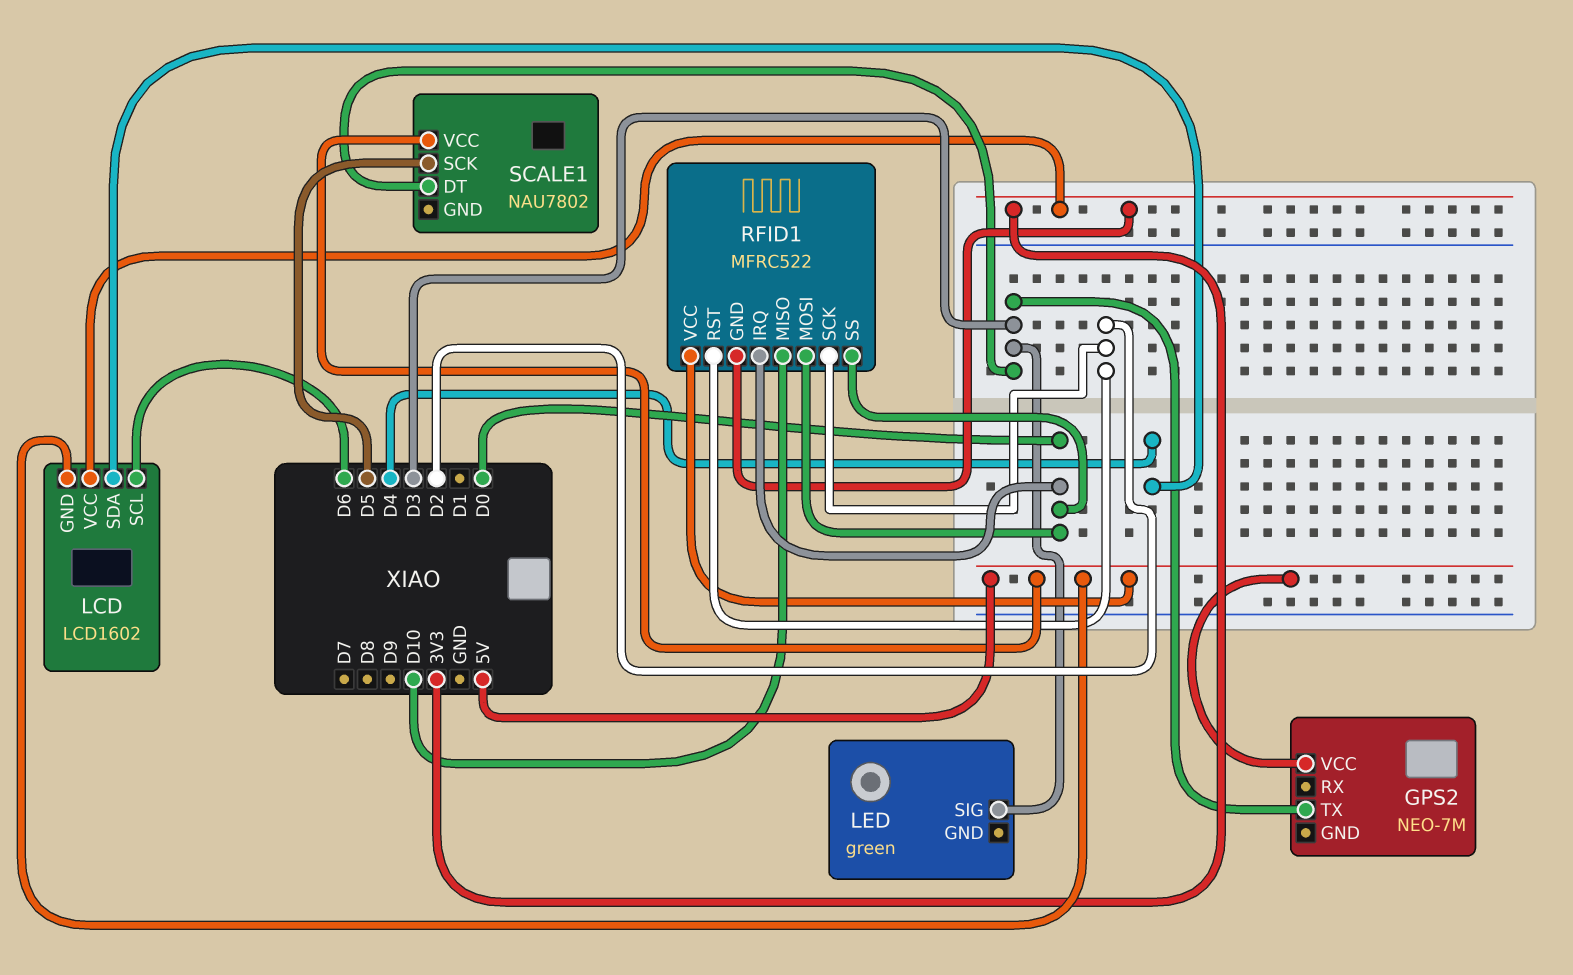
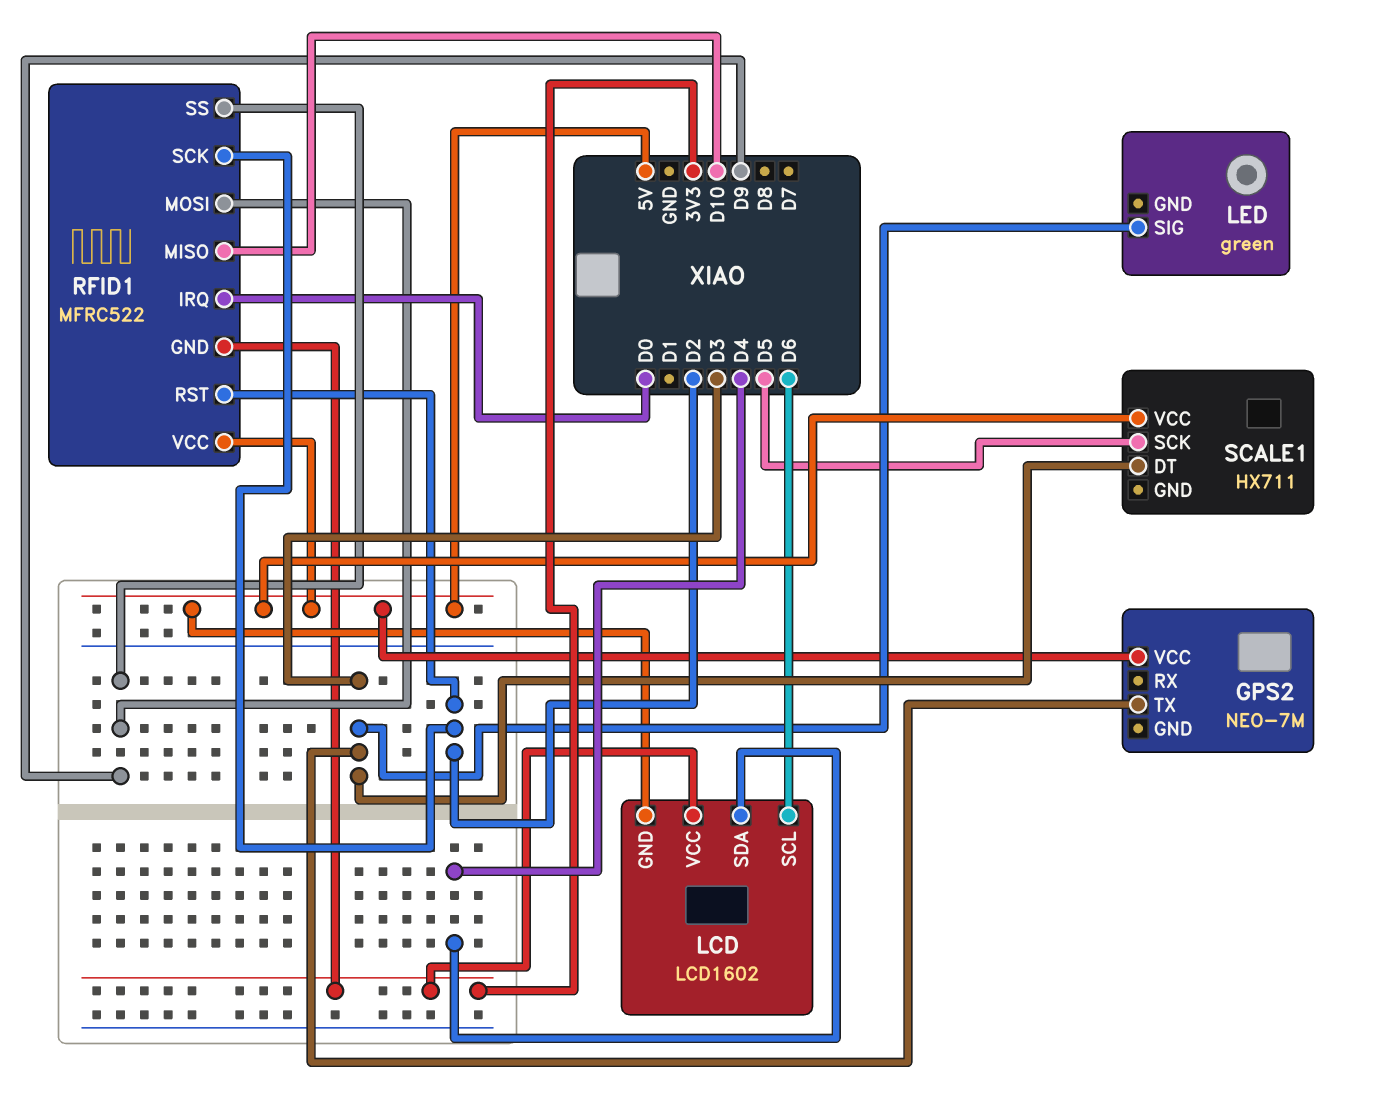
RFID1 pin MOSI: D0 -> D9
RFID1 pin SS: D0 -> D9
SCALE1: NAU7802 -> HX711

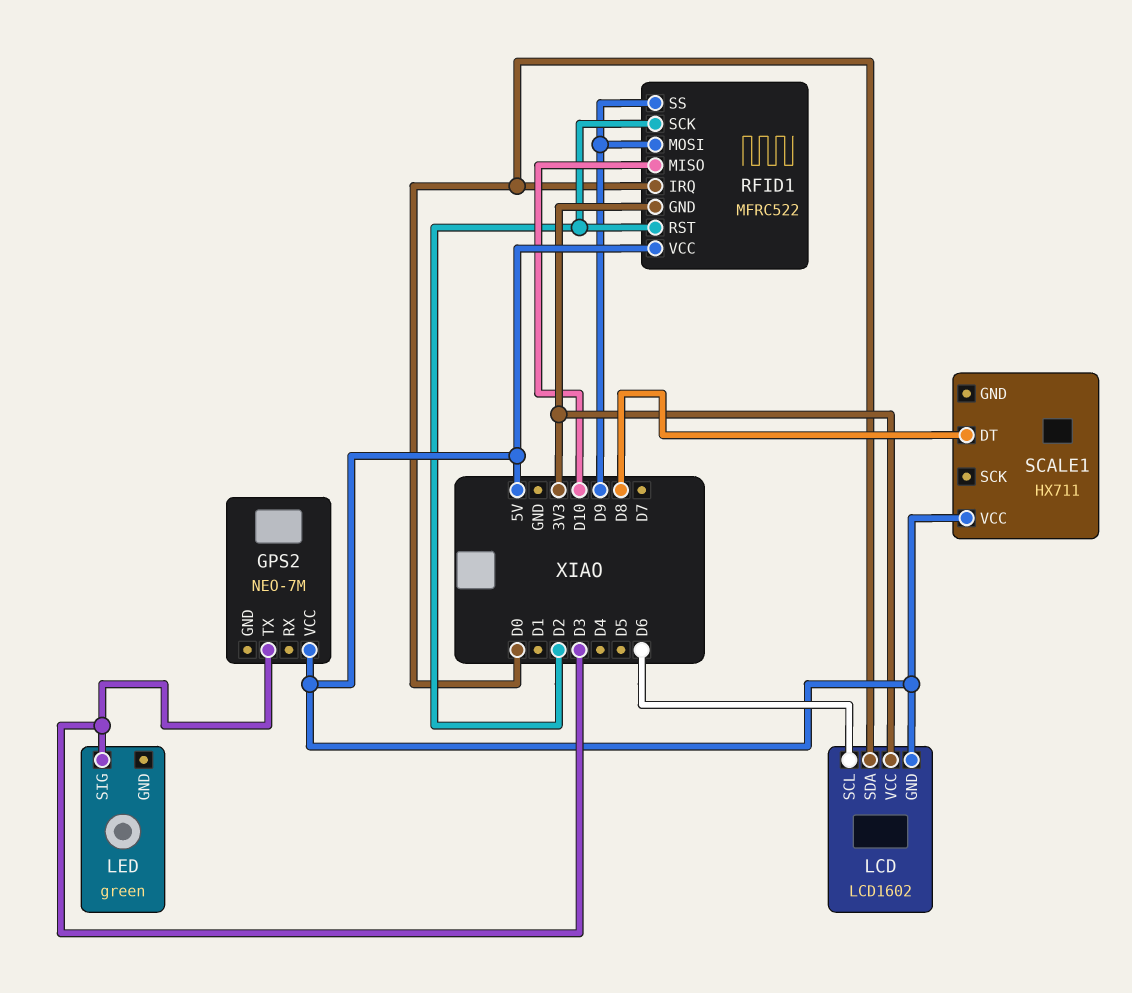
LCD pin SDA: D4 -> D0
SCALE1 pin DT: D3 -> D8
SCALE1 pin SCK: D5 -> none

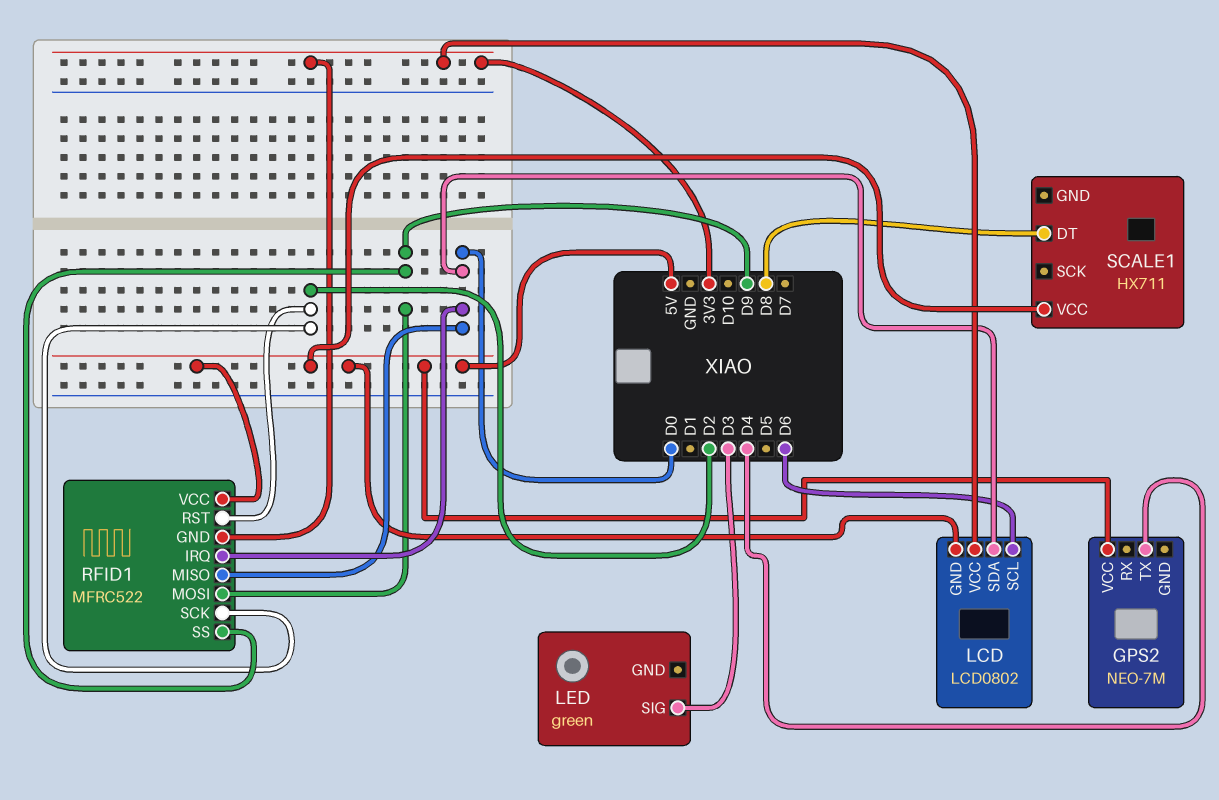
GPS2 pin TX: D3 -> D4
LCD: LCD1602 -> LCD0802
RFID1 pin MISO: D10 -> D0

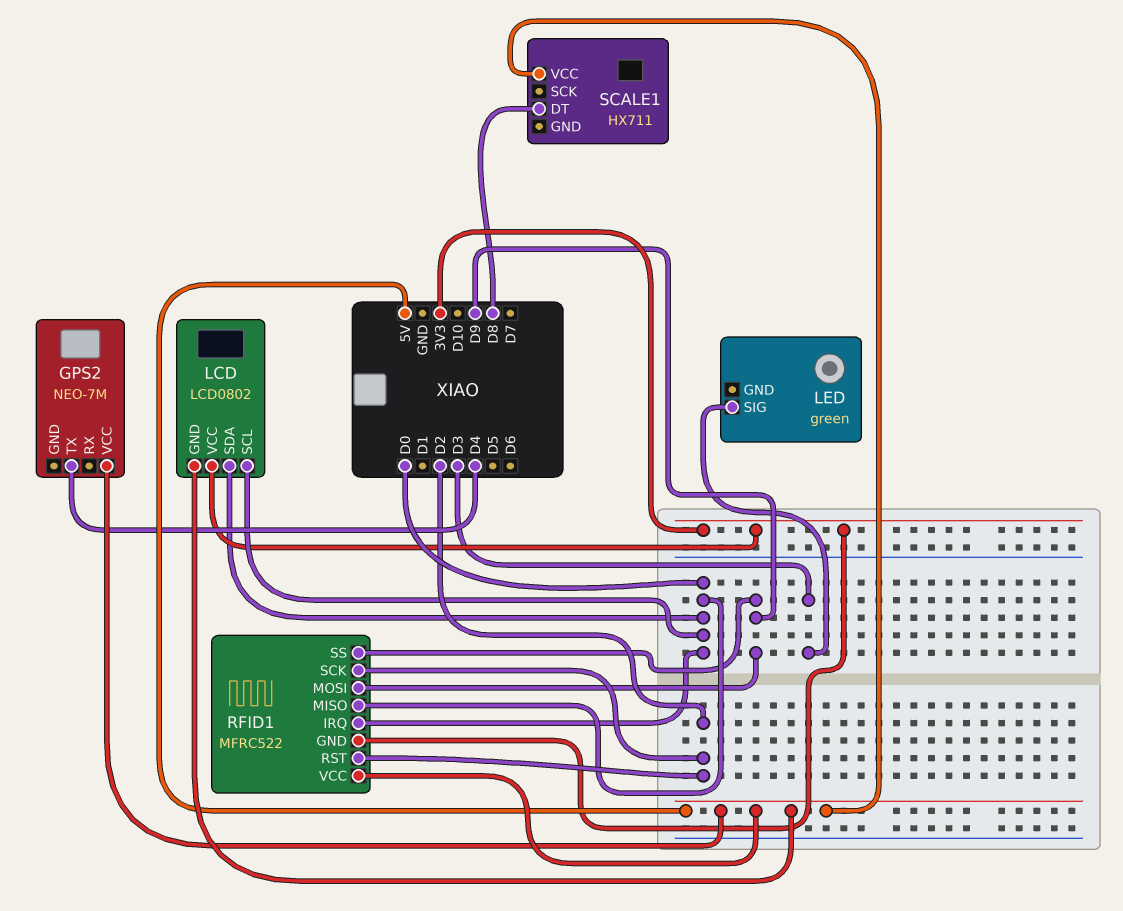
LCD pin SCL: D6 -> D0

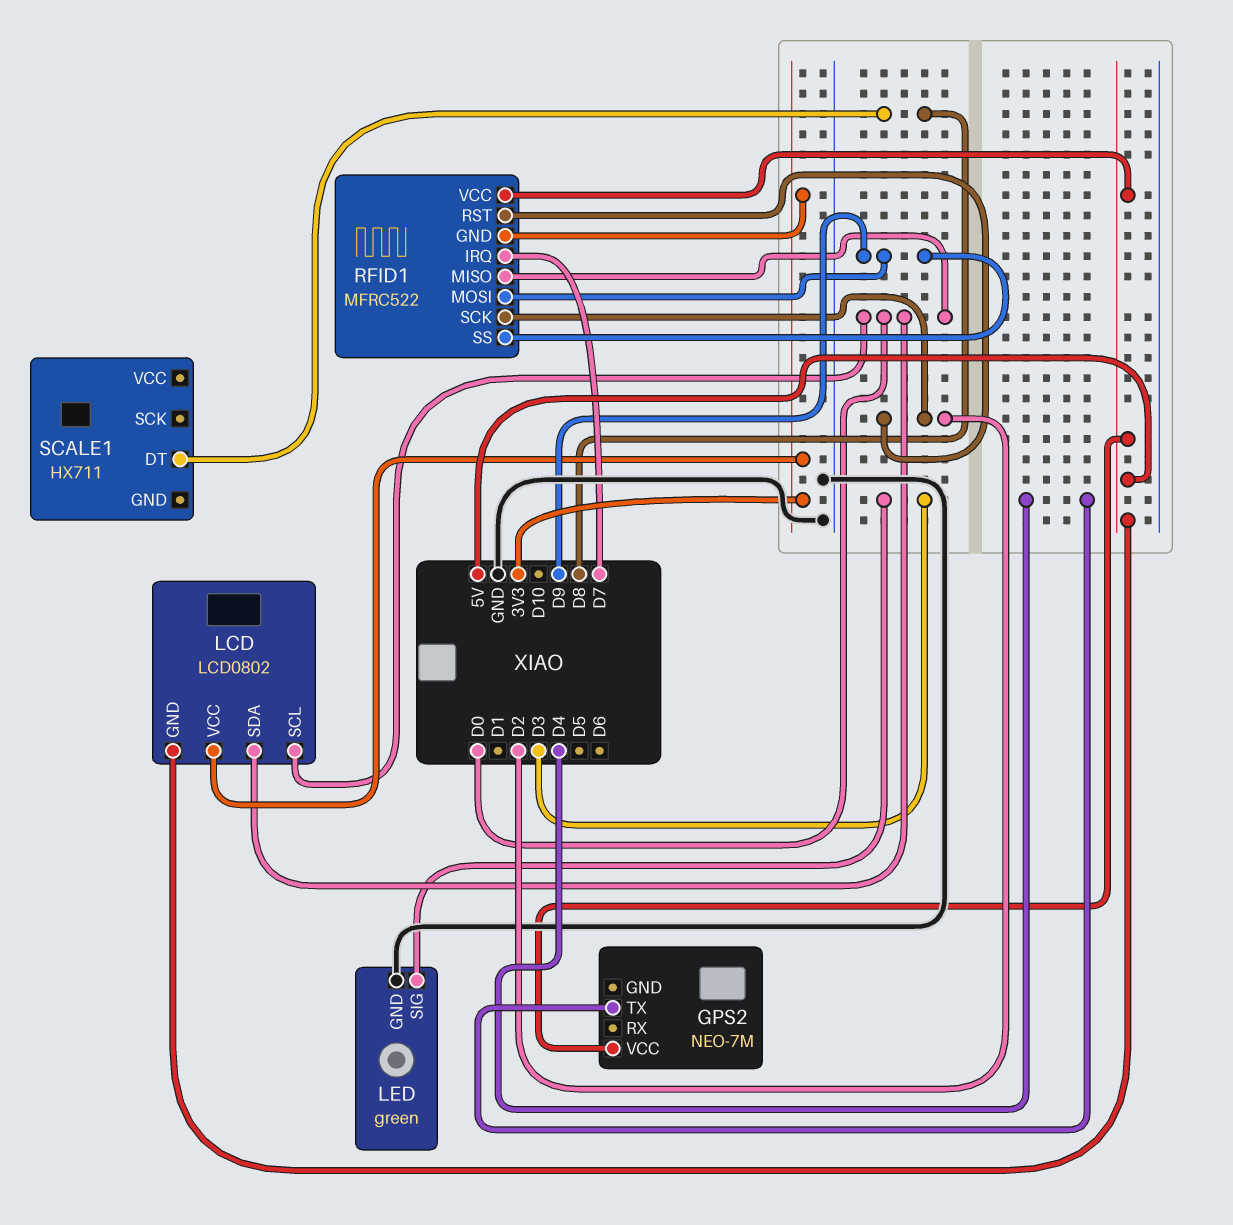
LED pin GND: none -> GND
RFID1 pin IRQ: D0 -> D7
SCALE1 pin VCC: 5V -> none

